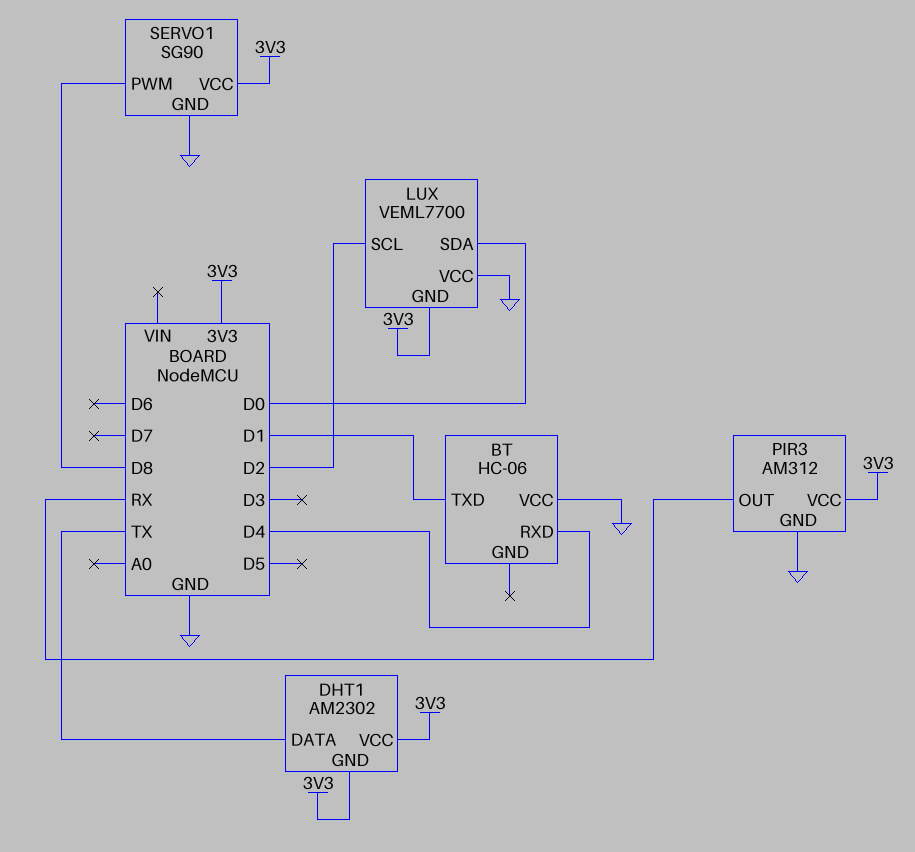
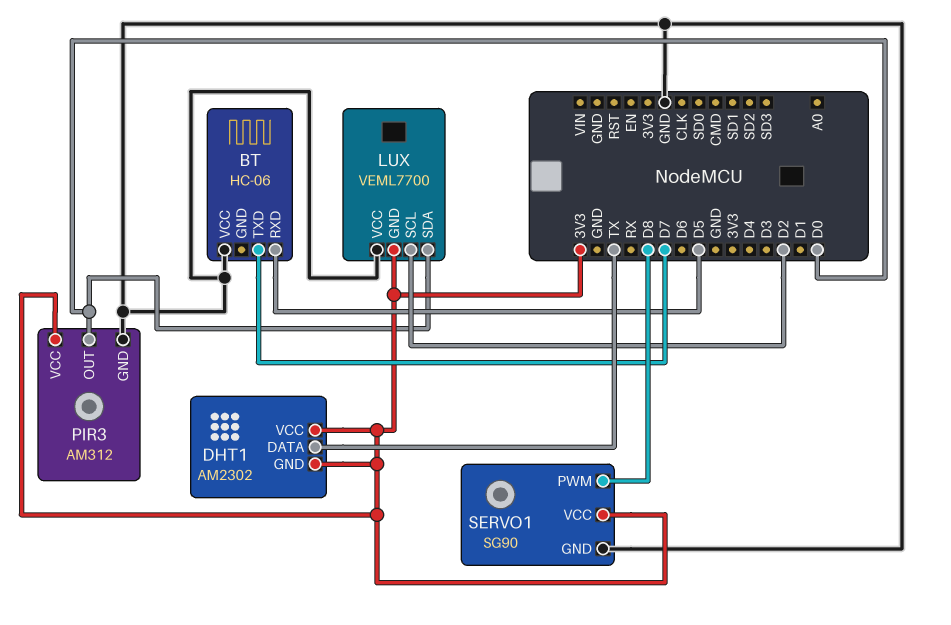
BT pin RXD: D4 -> D5
BT pin TXD: D1 -> D7
PIR3 pin OUT: RX -> D0

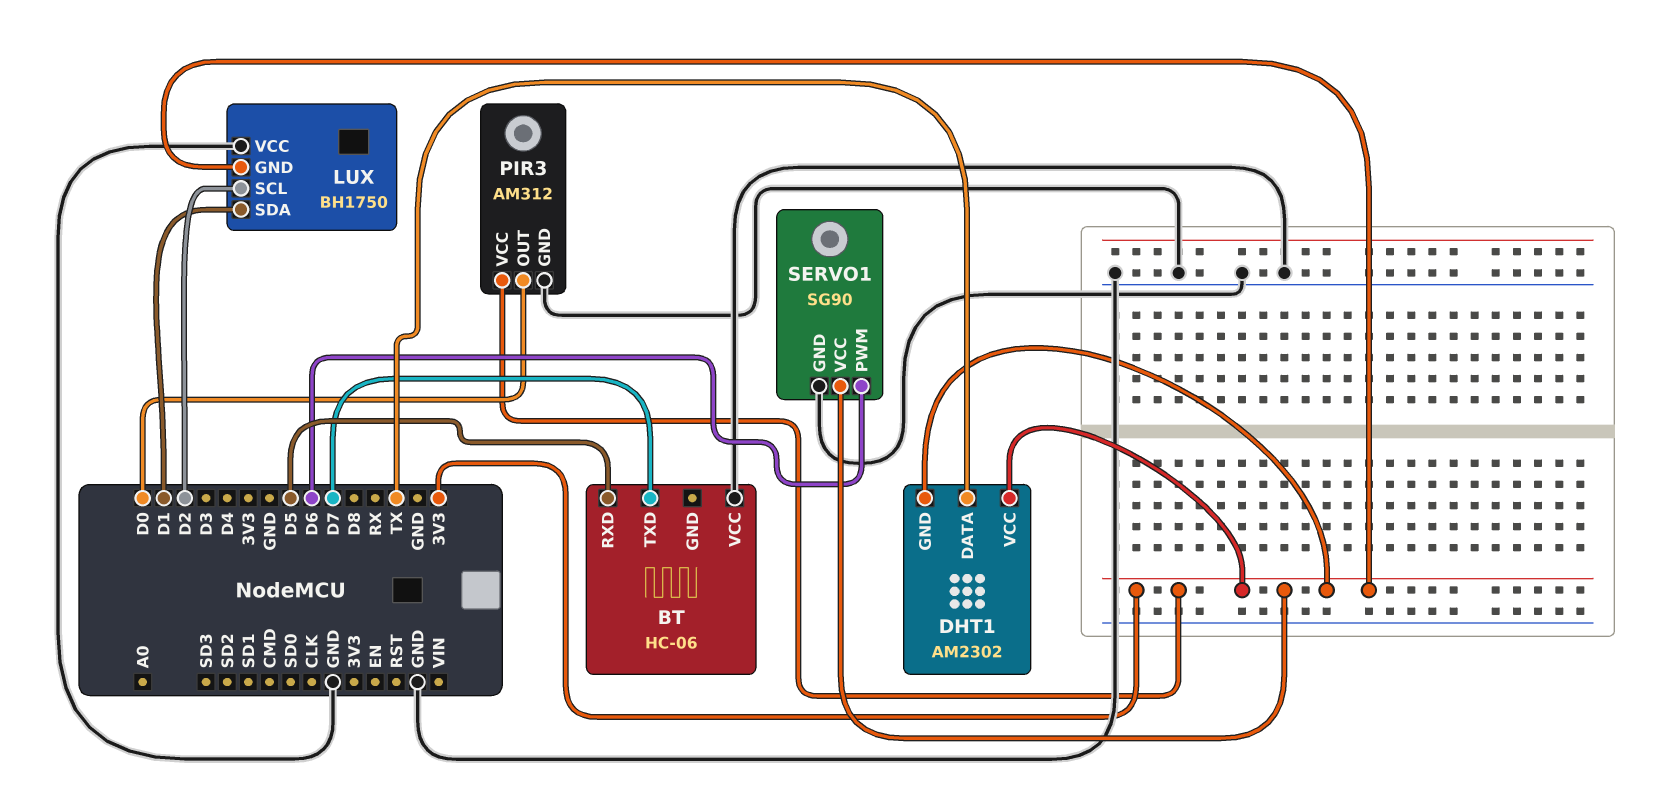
LUX: VEML7700 -> BH1750
LUX pin SDA: D0 -> D1
SERVO1 pin PWM: D8 -> D6

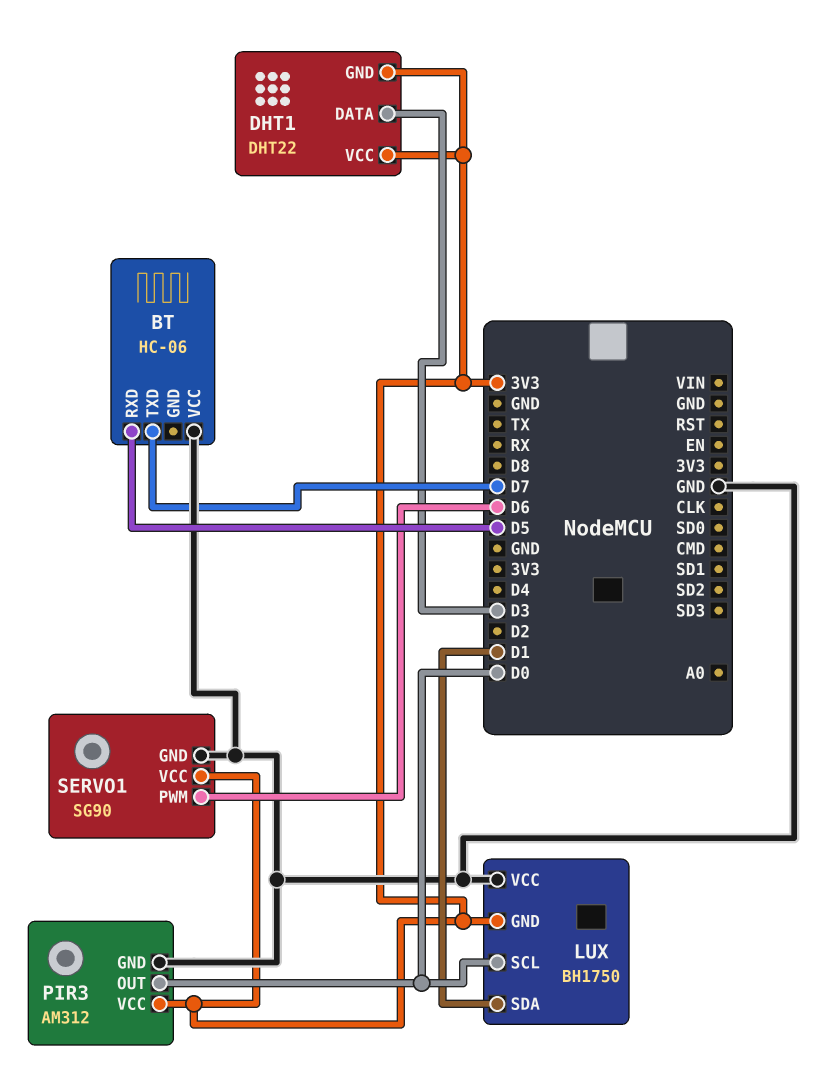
DHT1: AM2302 -> DHT22
DHT1 pin DATA: TX -> D3
LUX pin SCL: D2 -> D0

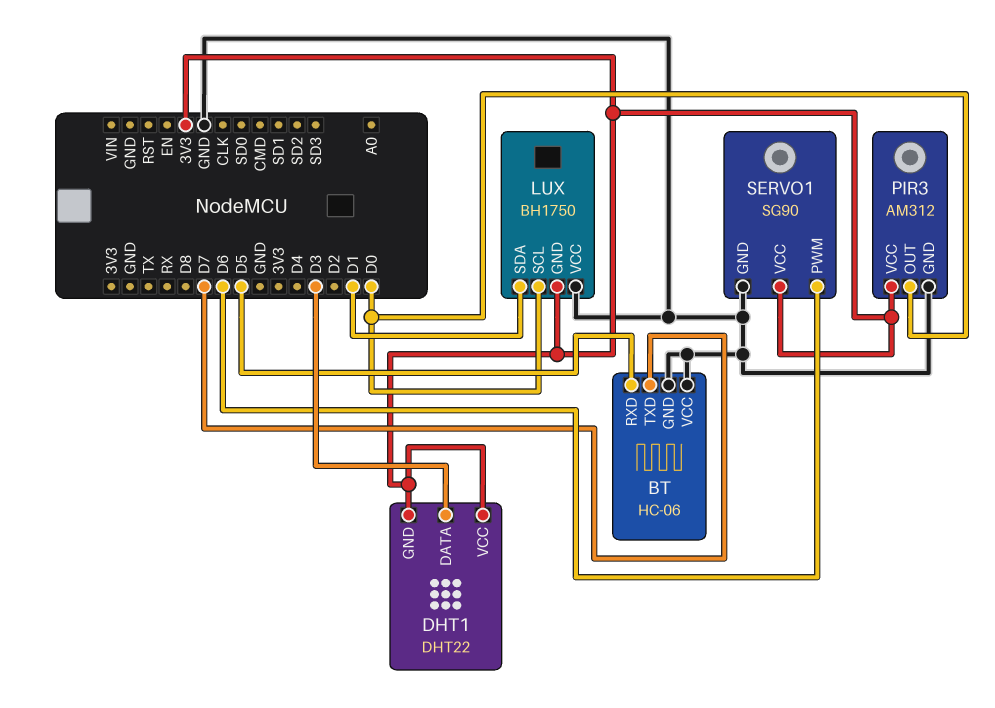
BT pin GND: none -> GND

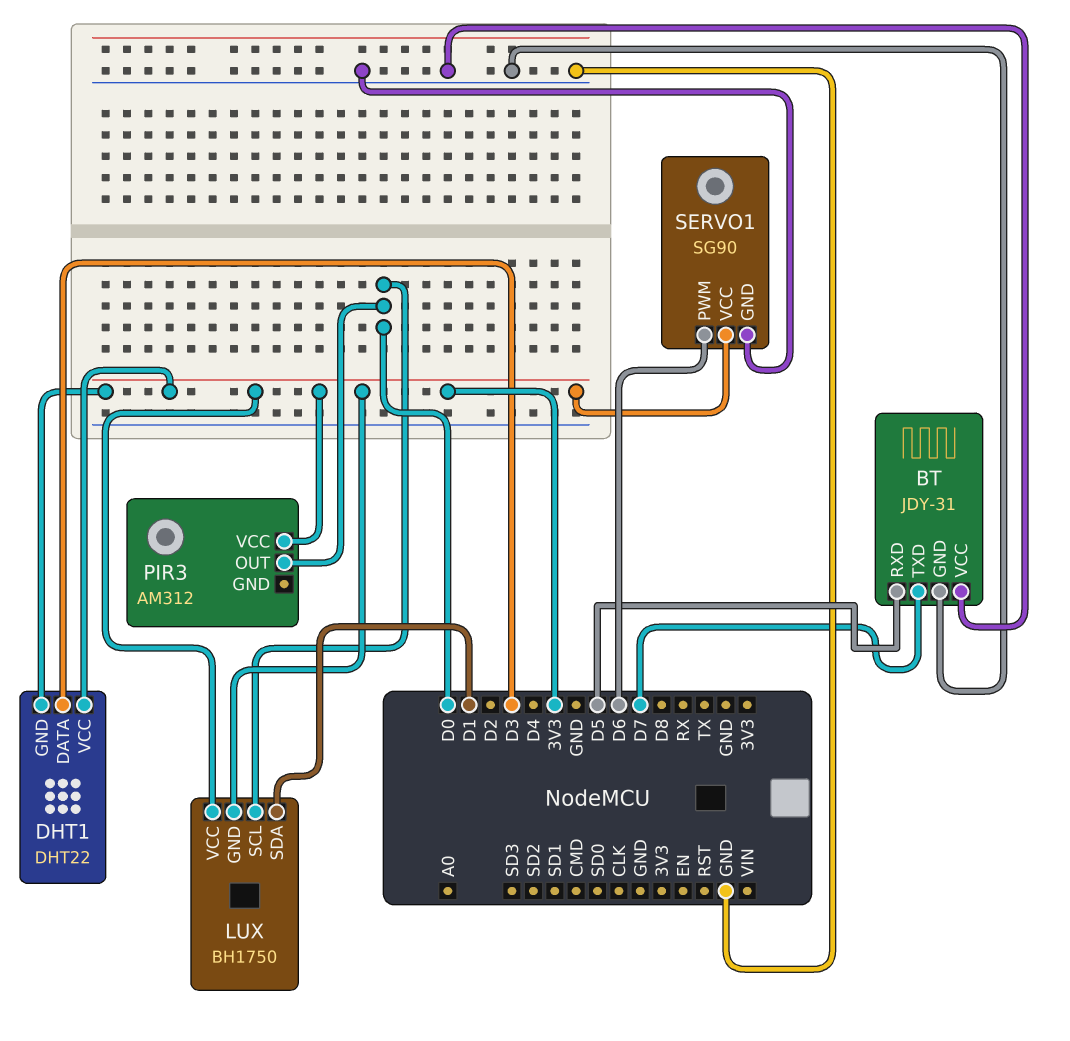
BT: HC-06 -> JDY-31
LUX pin VCC: GND -> 3V3
PIR3 pin GND: GND -> none

